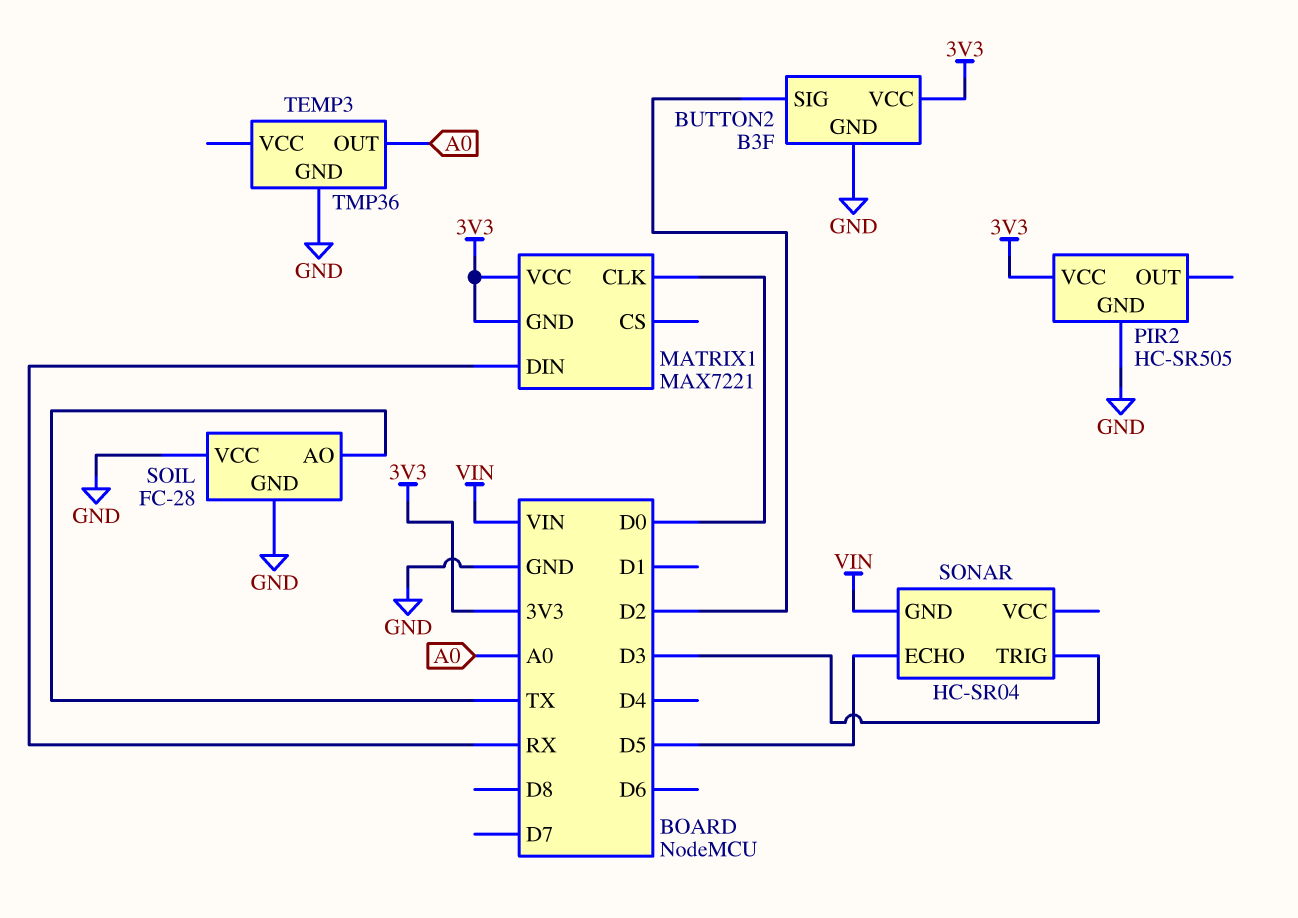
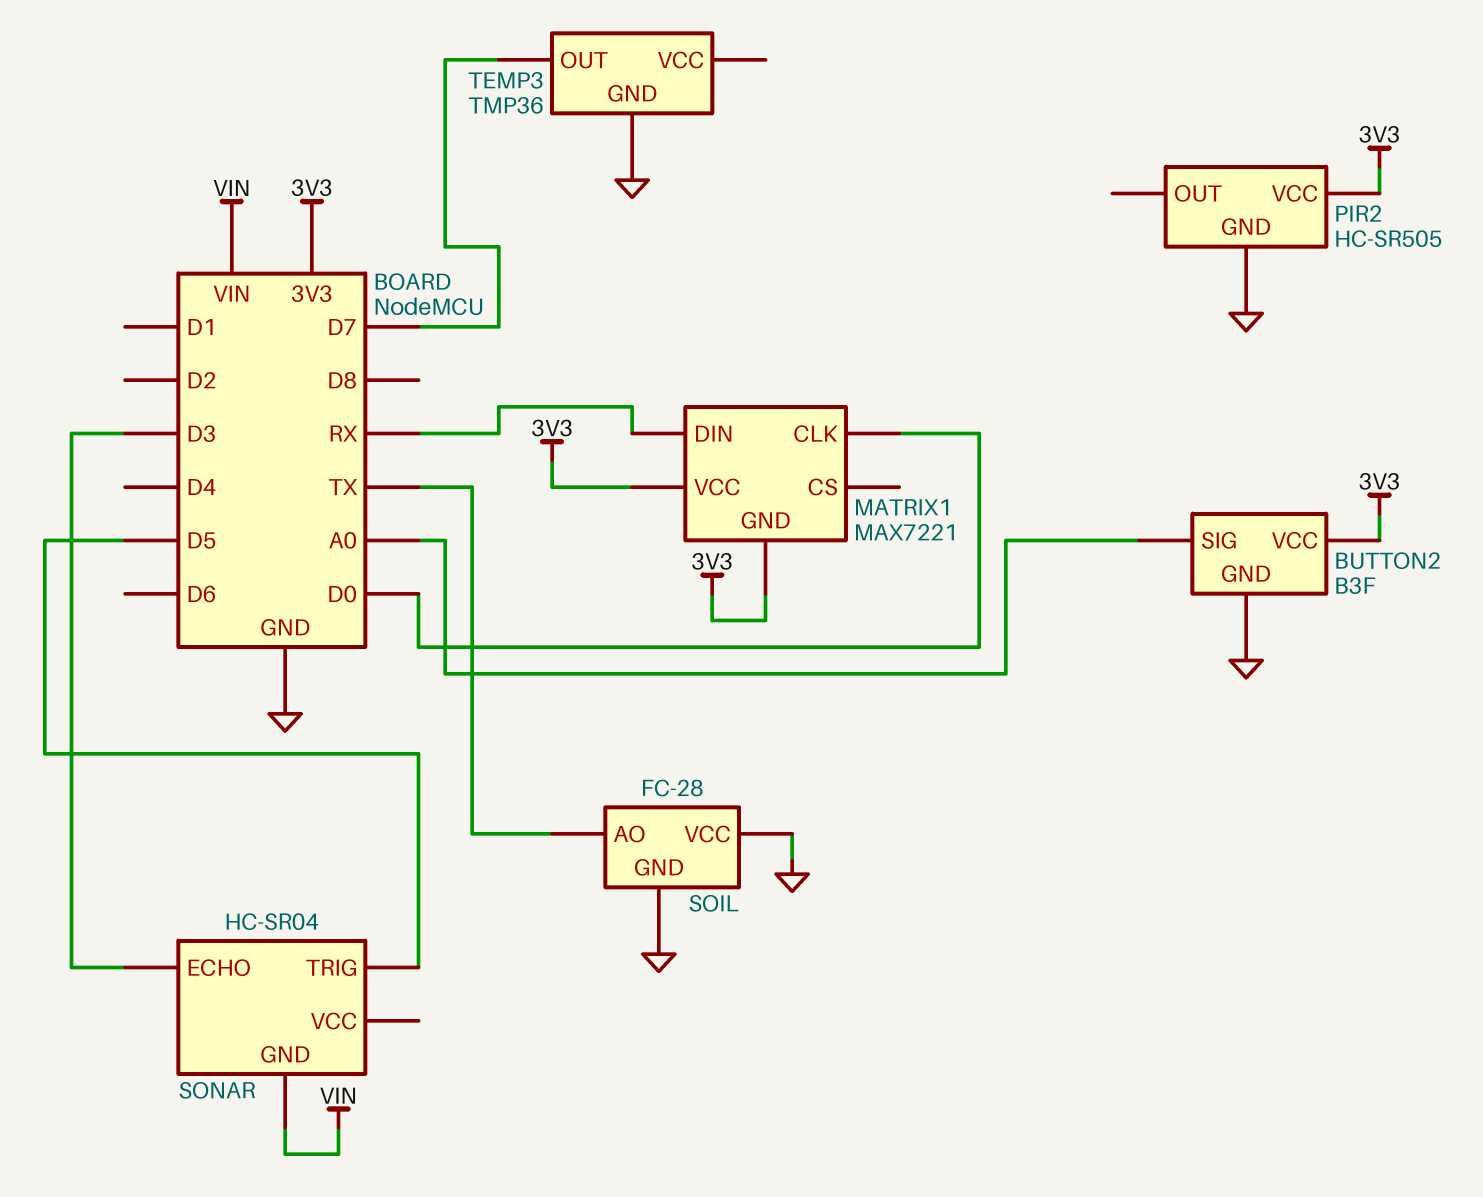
BUTTON2 pin SIG: D2 -> A0
SONAR pin ECHO: D5 -> D3
SONAR pin TRIG: D3 -> D5
TEMP3 pin OUT: A0 -> D7

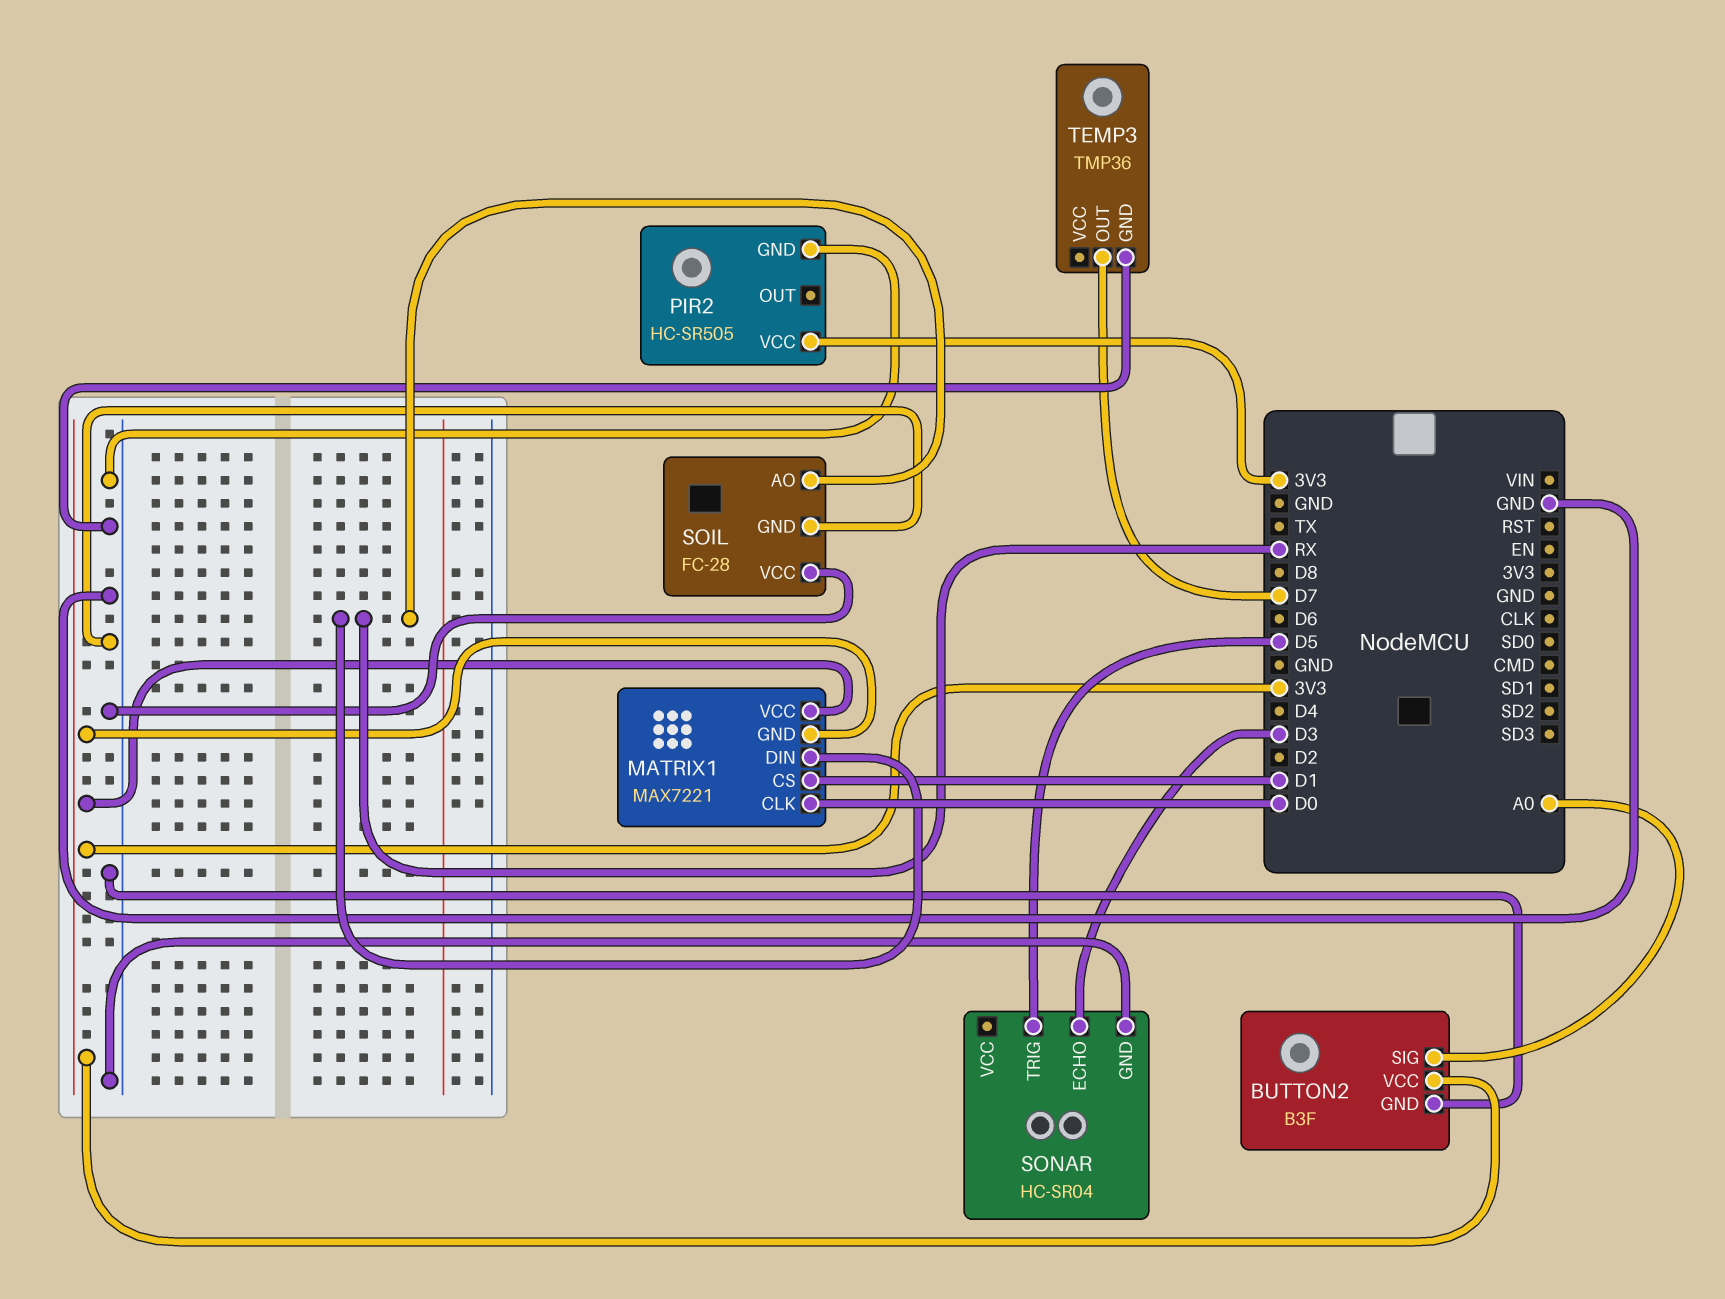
MATRIX1 pin CS: none -> D1
SOIL pin AO: TX -> RX
SONAR pin GND: VIN -> GND

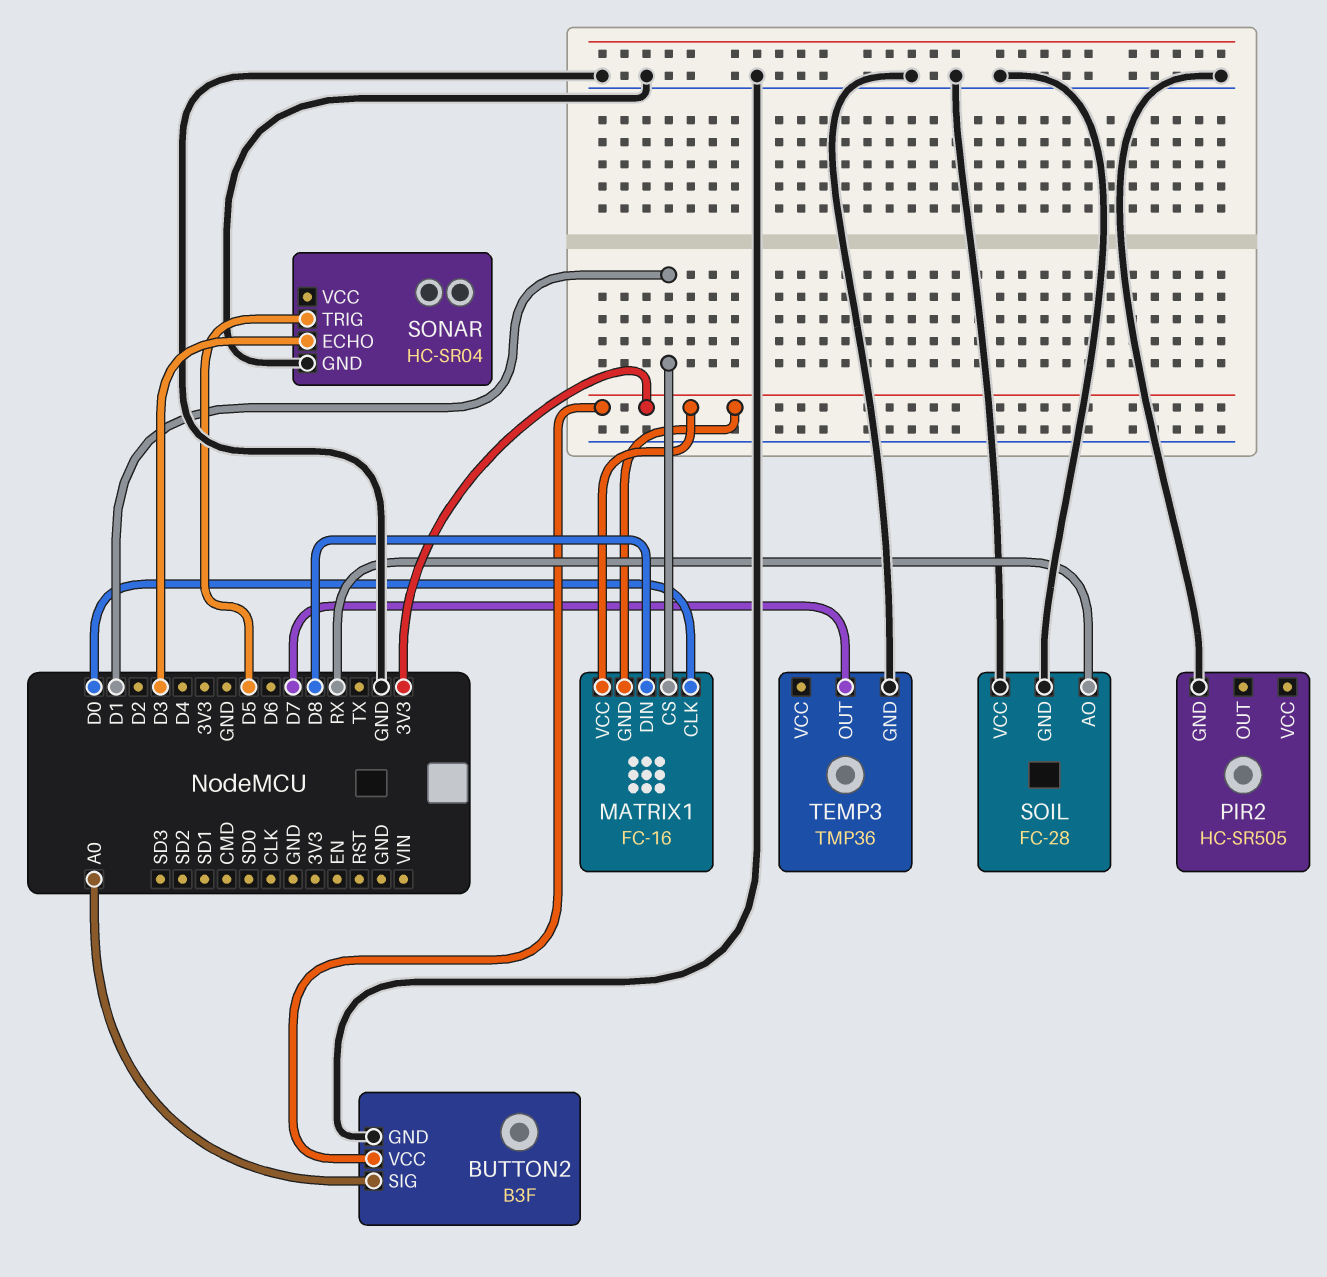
MATRIX1: MAX7221 -> FC-16
MATRIX1 pin DIN: RX -> D8
PIR2 pin VCC: 3V3 -> none

